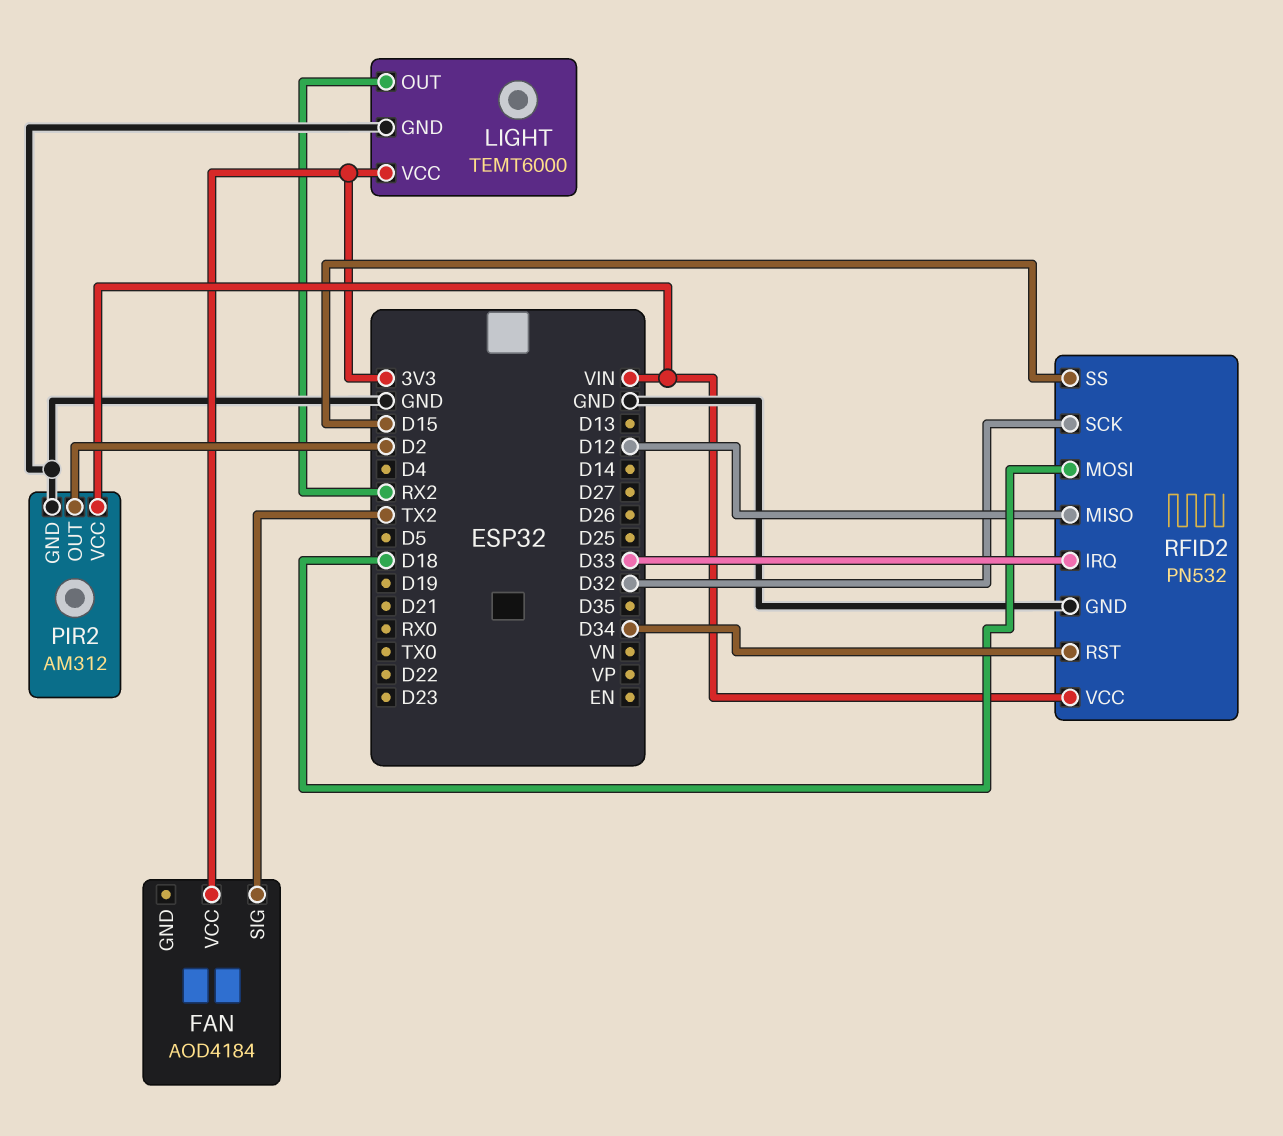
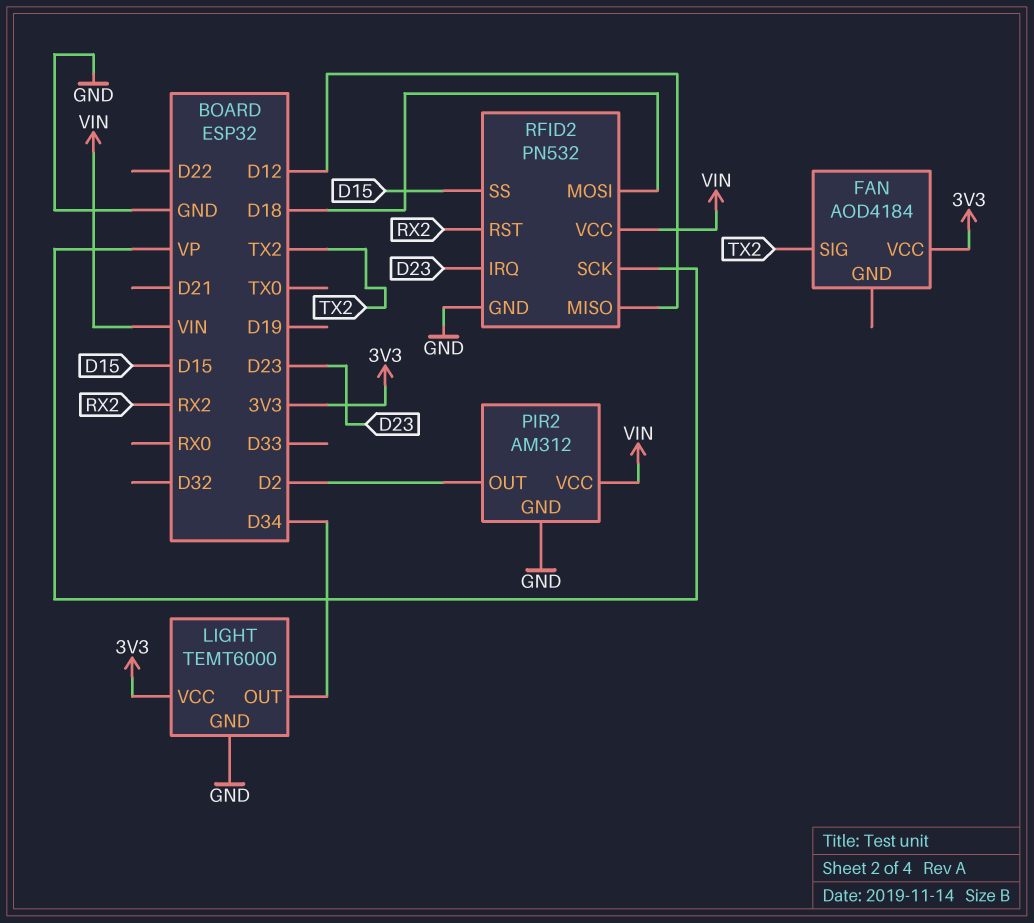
LIGHT pin OUT: RX2 -> D34
RFID2 pin IRQ: D33 -> D23
RFID2 pin RST: D34 -> RX2
RFID2 pin SCK: D32 -> VP

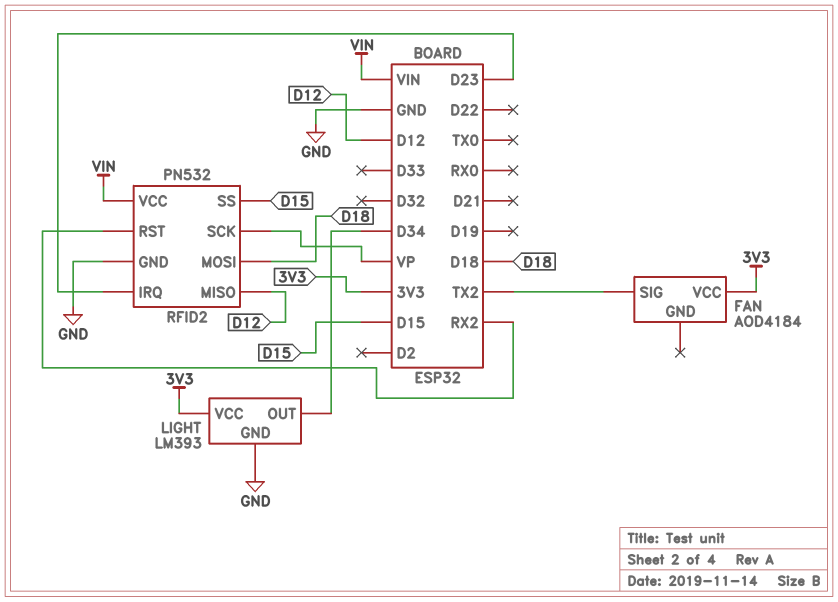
LIGHT: TEMT6000 -> LM393
PIR2: AM312 -> none
PIR2 pin GND: GND -> none
PIR2 pin OUT: D2 -> none
PIR2 pin VCC: VIN -> none

